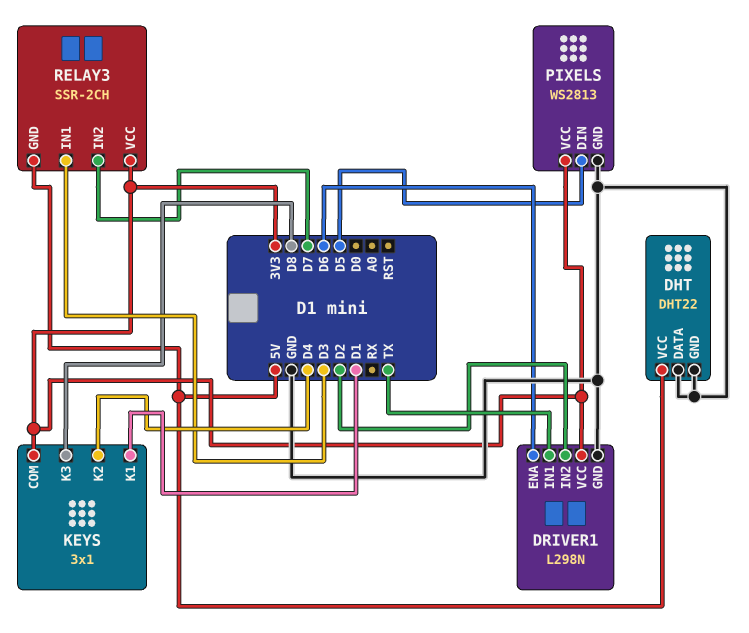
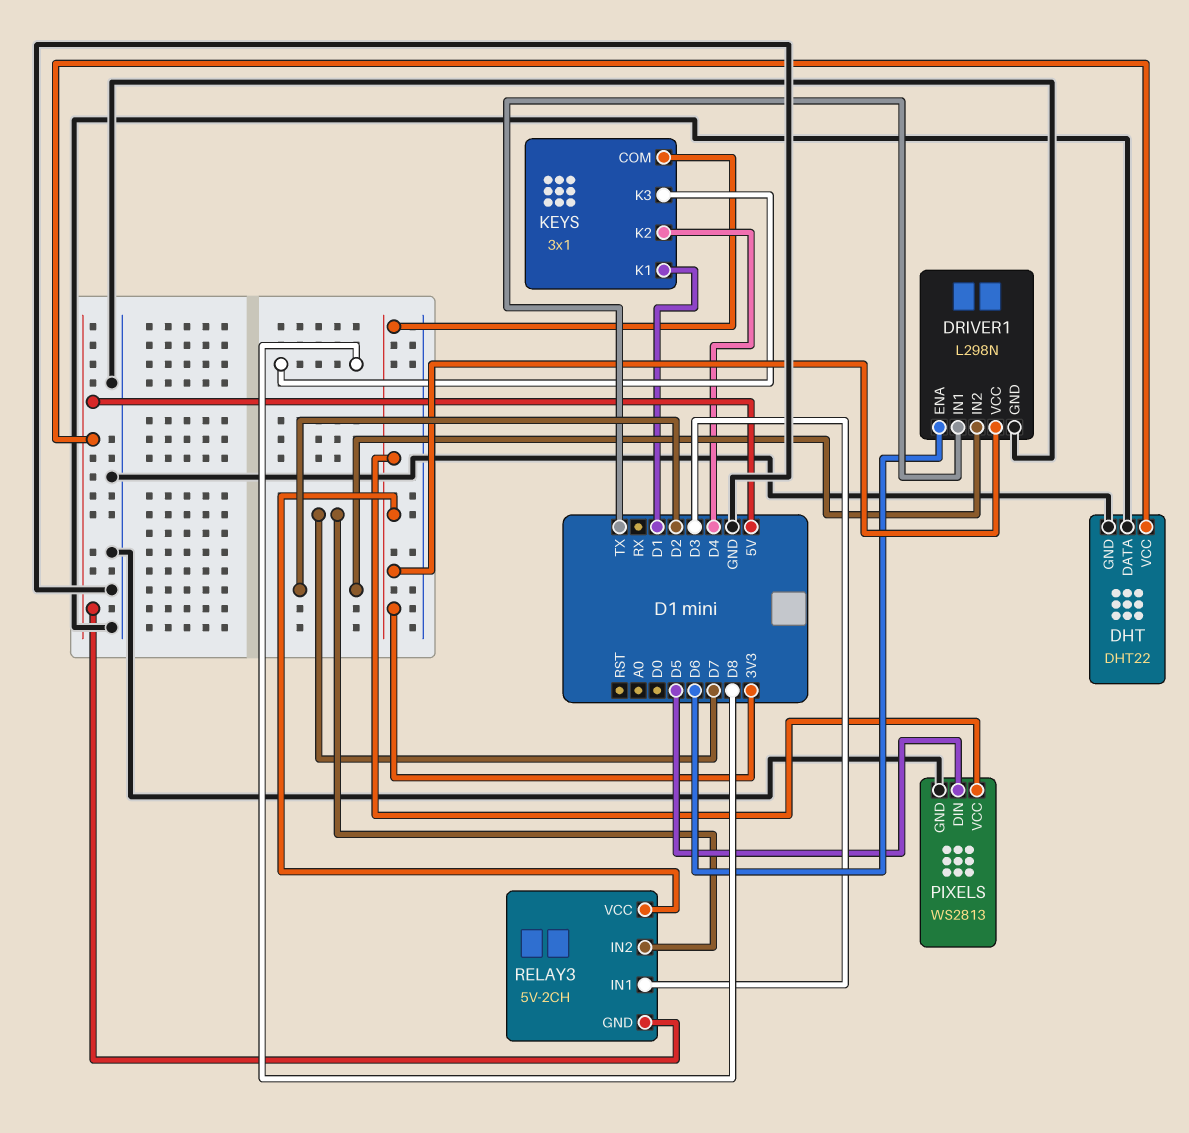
RELAY3: SSR-2CH -> 5V-2CH

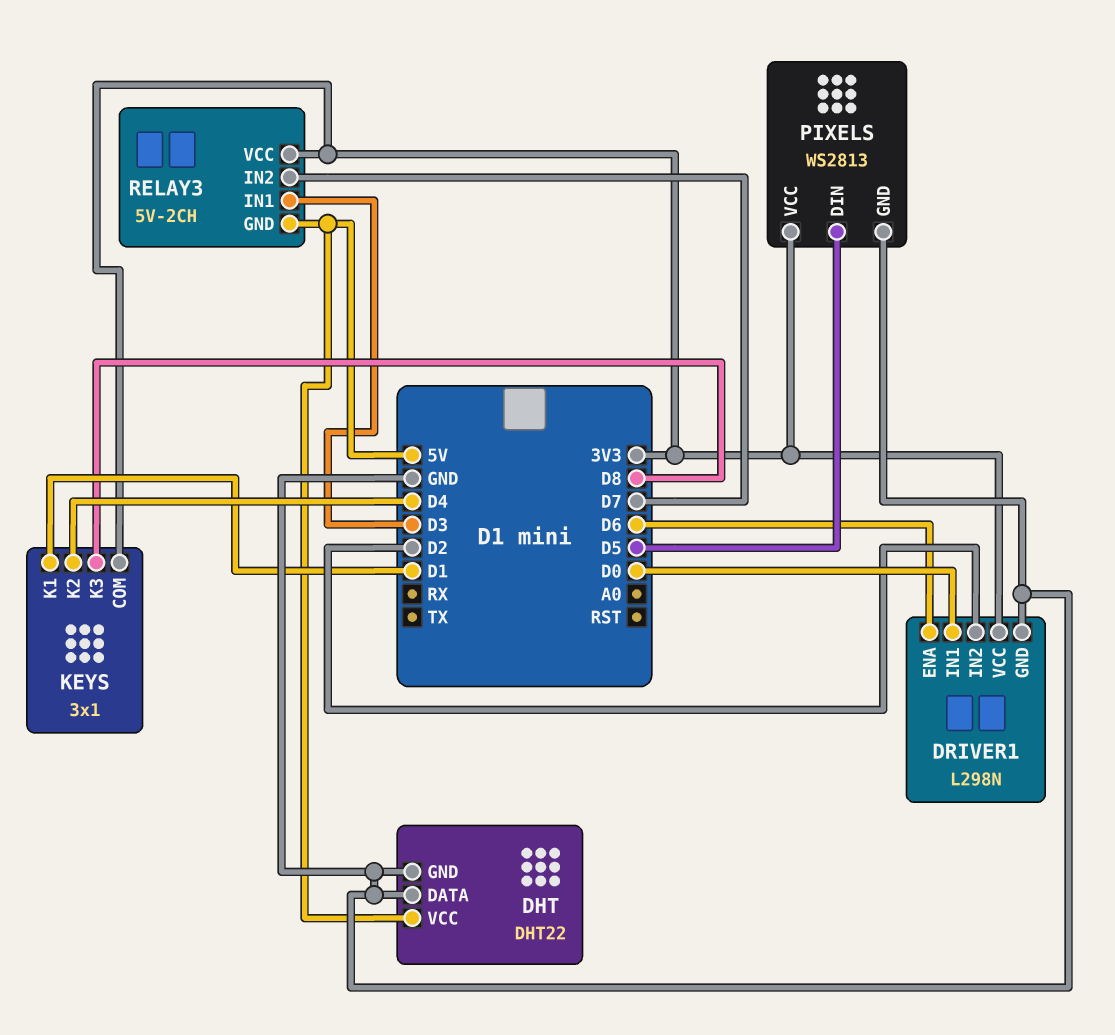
DRIVER1 pin IN1: TX -> D0

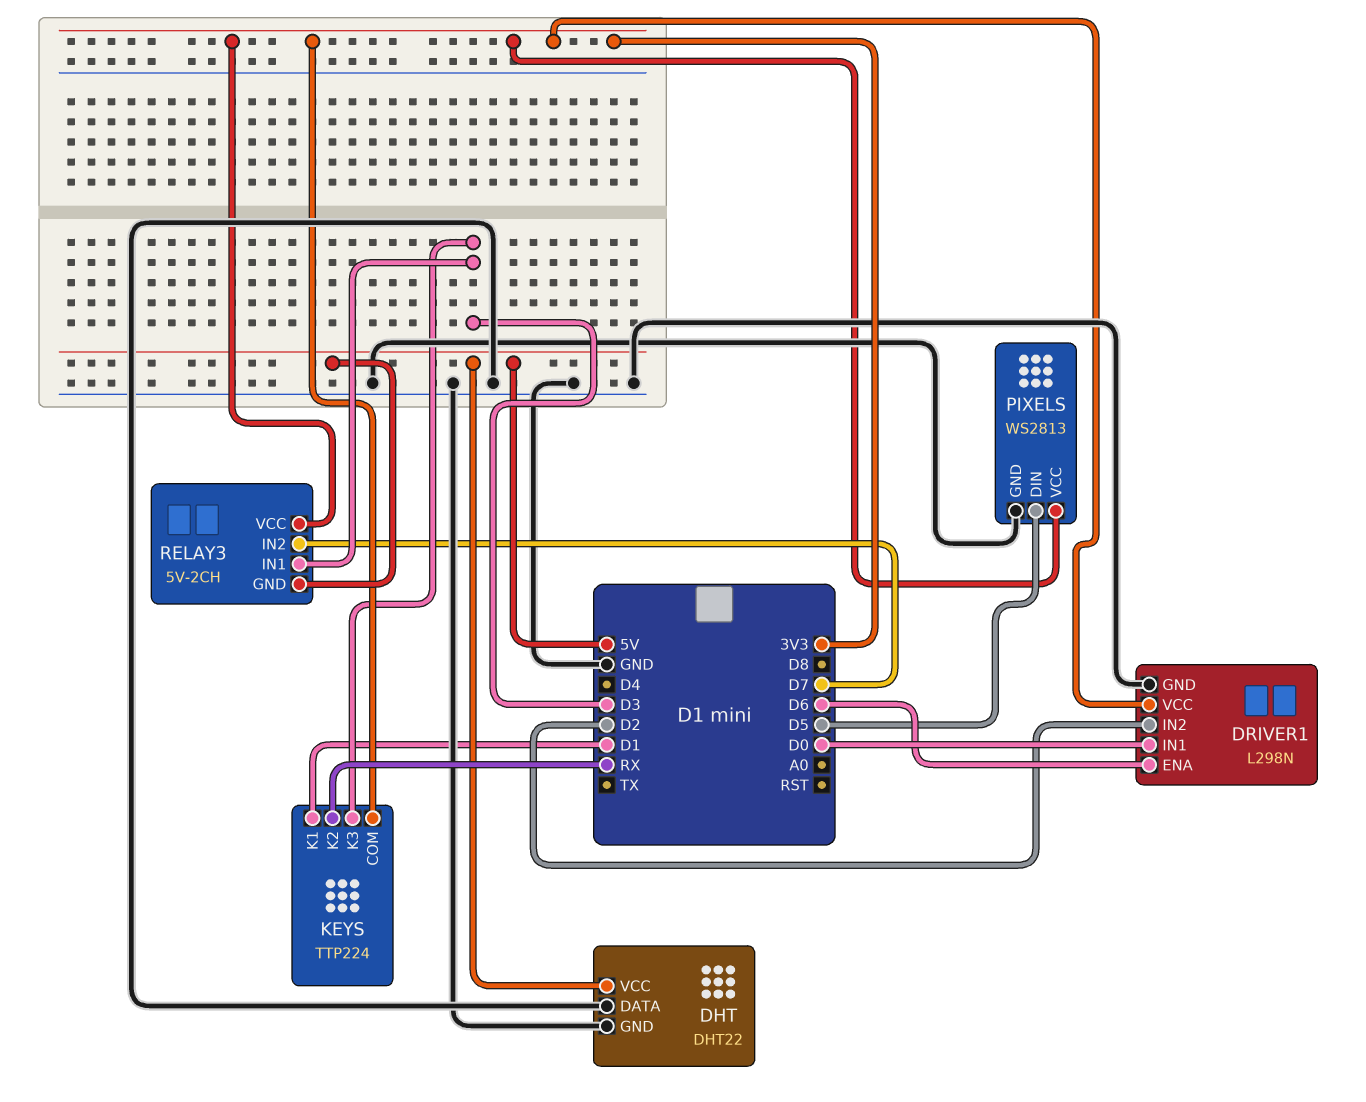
KEYS: 3x1 -> TTP224
KEYS pin K2: D4 -> RX
KEYS pin K3: D8 -> D3

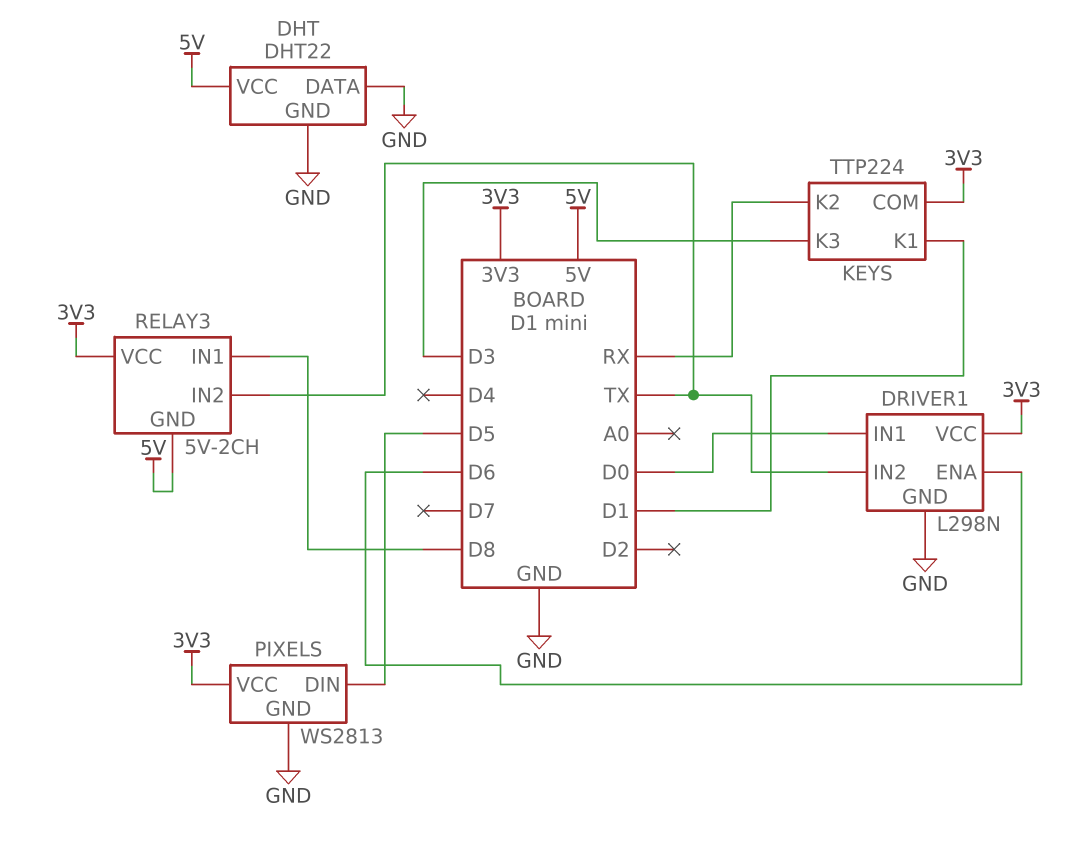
DRIVER1 pin IN2: D2 -> TX
RELAY3 pin IN1: D3 -> D8
RELAY3 pin IN2: D7 -> TX

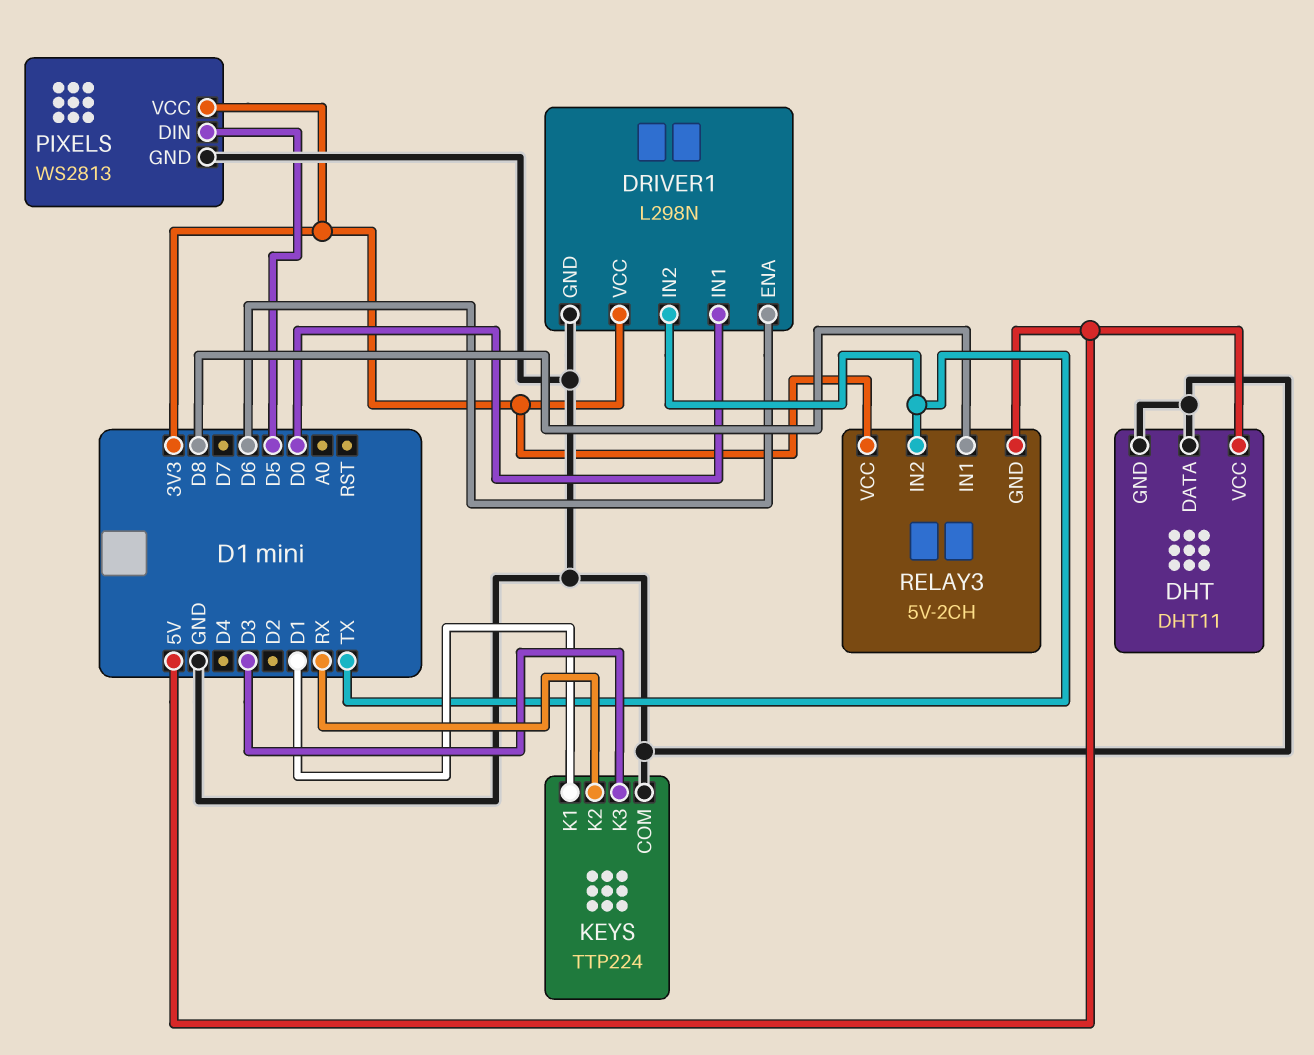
DHT: DHT22 -> DHT11
KEYS pin COM: 3V3 -> GND

